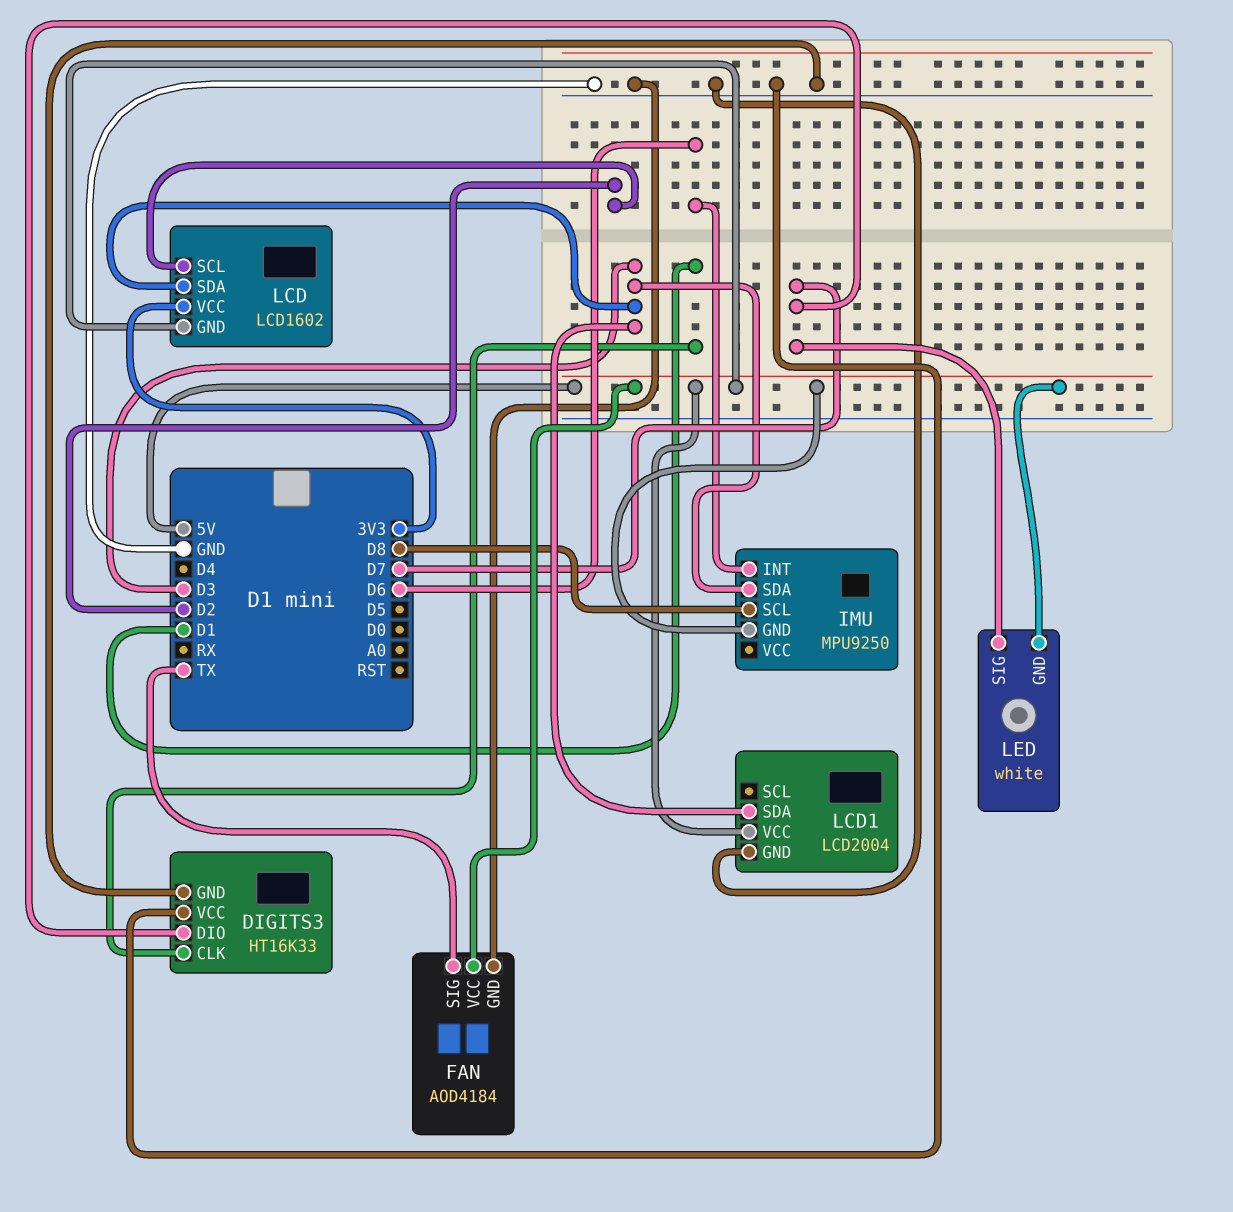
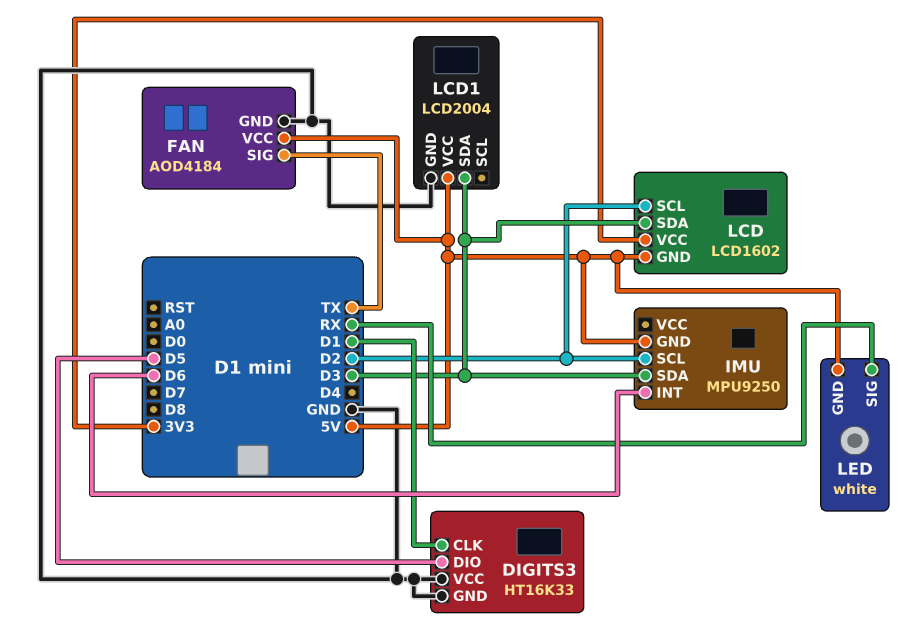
DIGITS3 pin DIO: D7 -> D5
IMU pin SCL: D8 -> D2
LED pin SIG: D7 -> RX

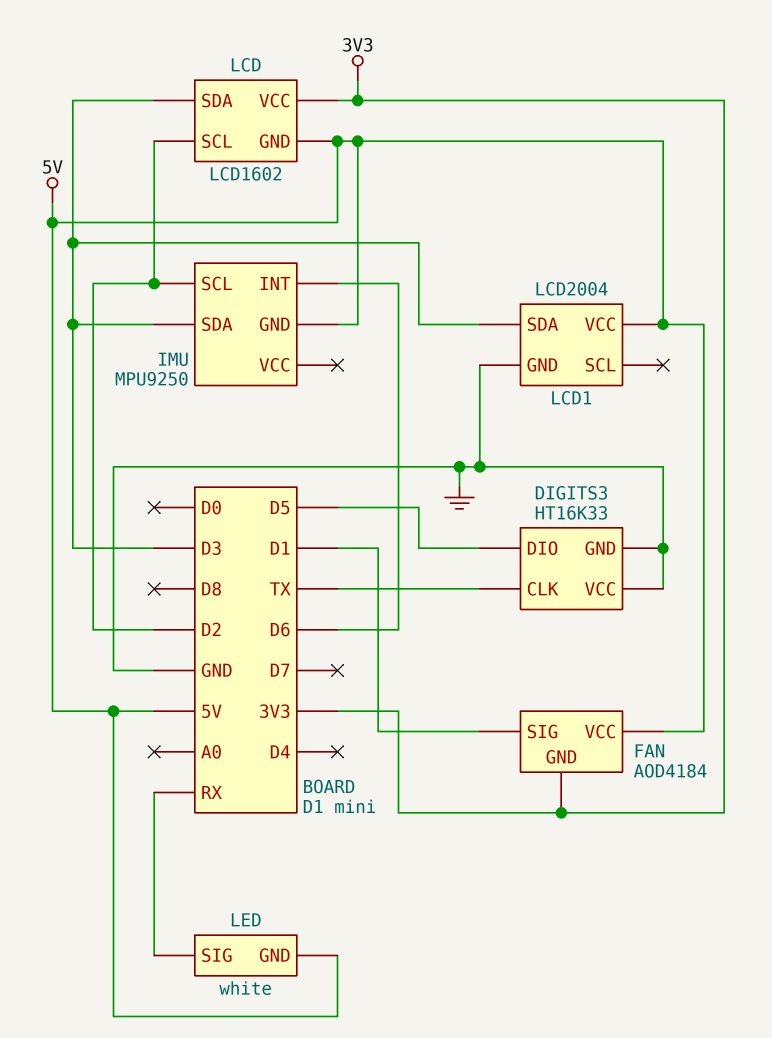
DIGITS3 pin CLK: D1 -> TX
FAN pin GND: GND -> 3V3
FAN pin SIG: TX -> D1

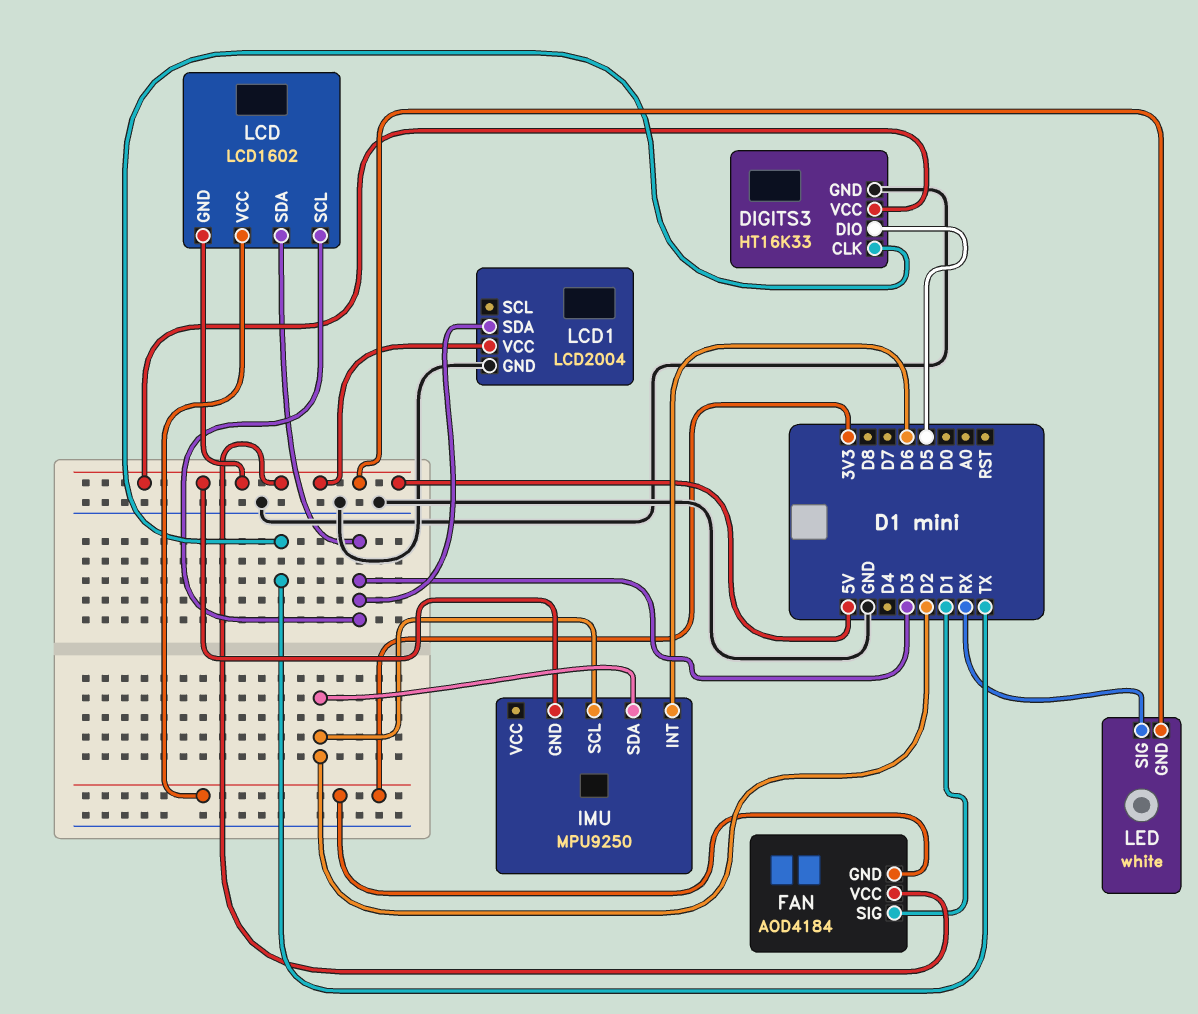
DIGITS3 pin VCC: GND -> 5V
IMU pin SDA: D3 -> D2
LCD pin SCL: D2 -> D3

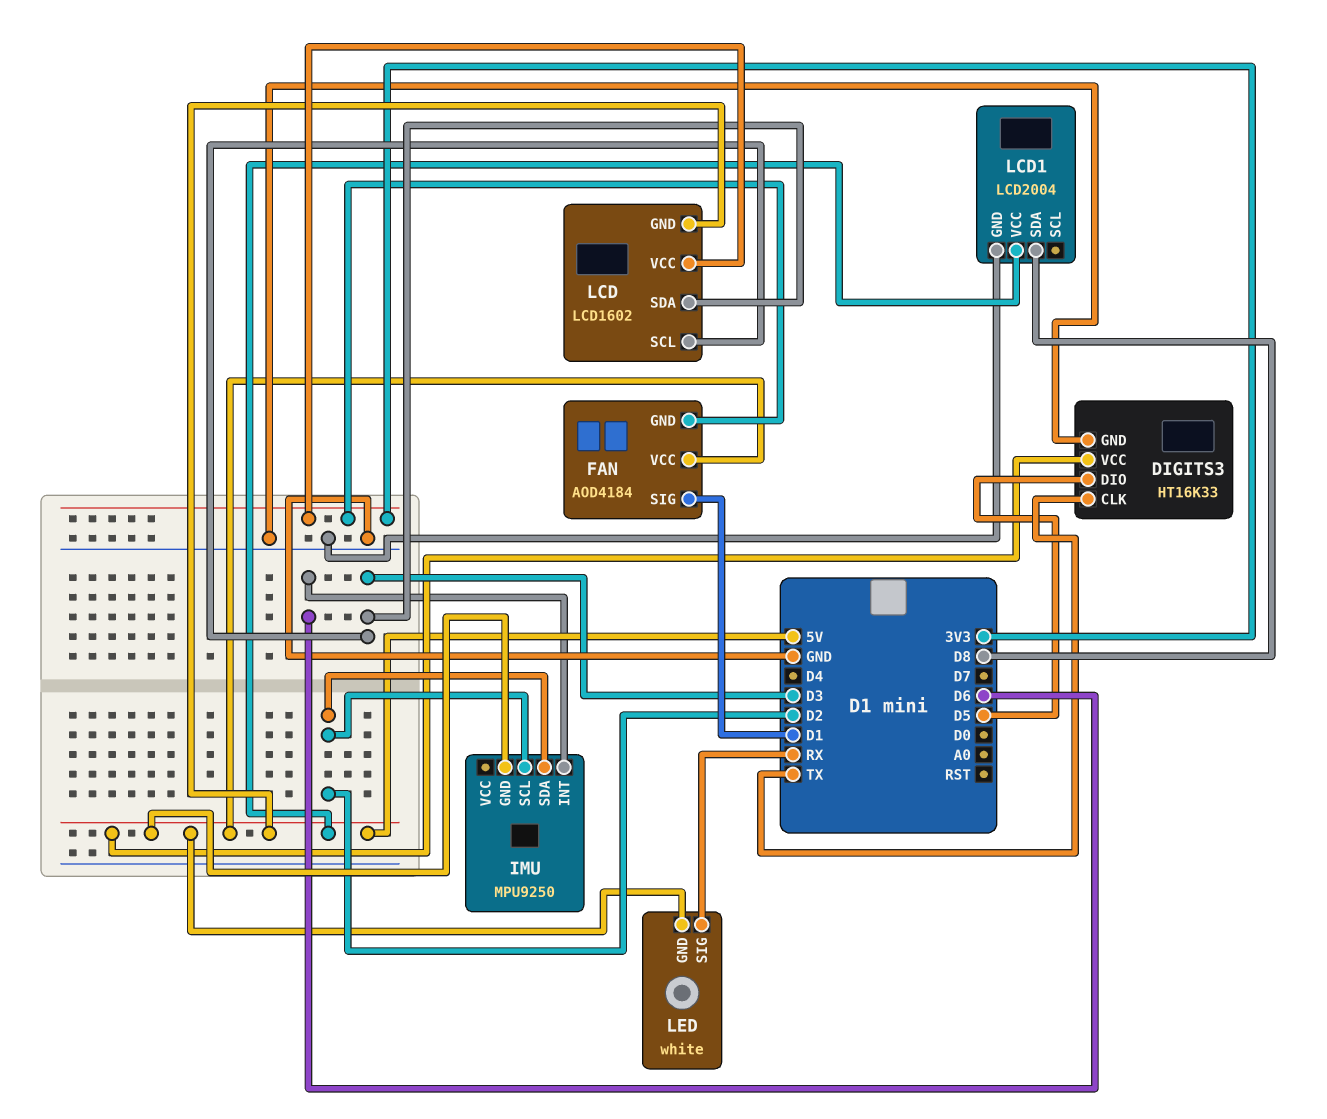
LCD1 pin SDA: D3 -> D8

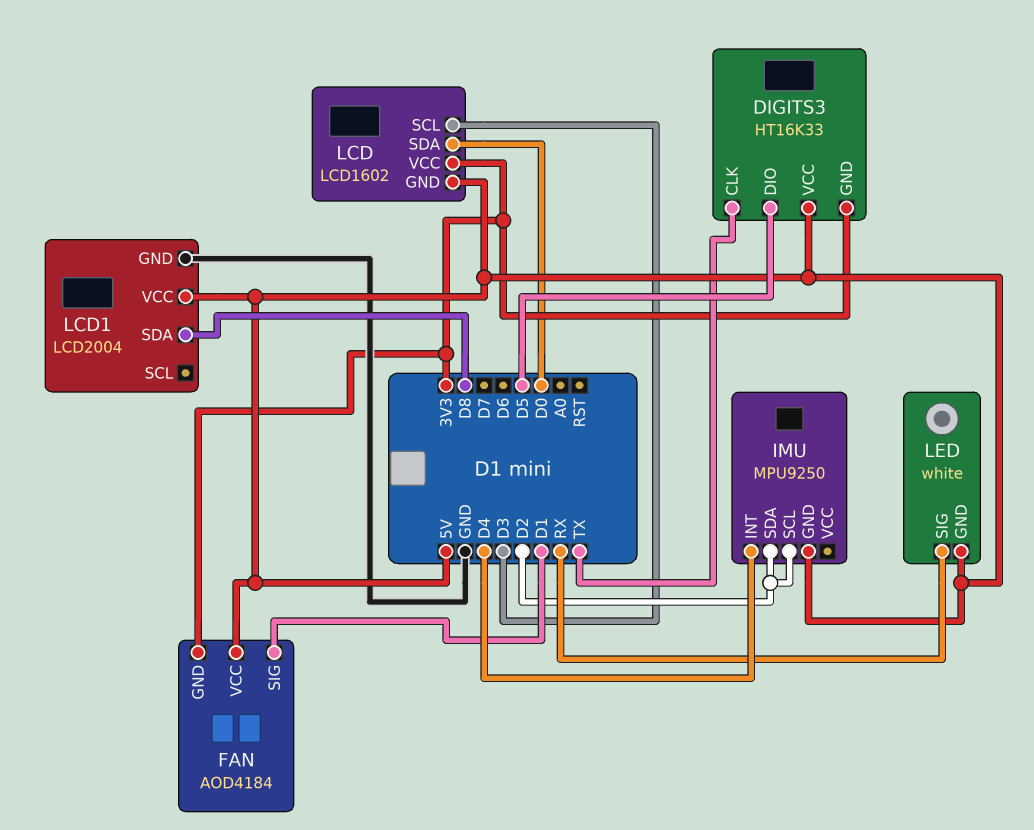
DIGITS3 pin GND: GND -> 3V3
IMU pin INT: D6 -> D4
LCD pin SDA: D3 -> D0

